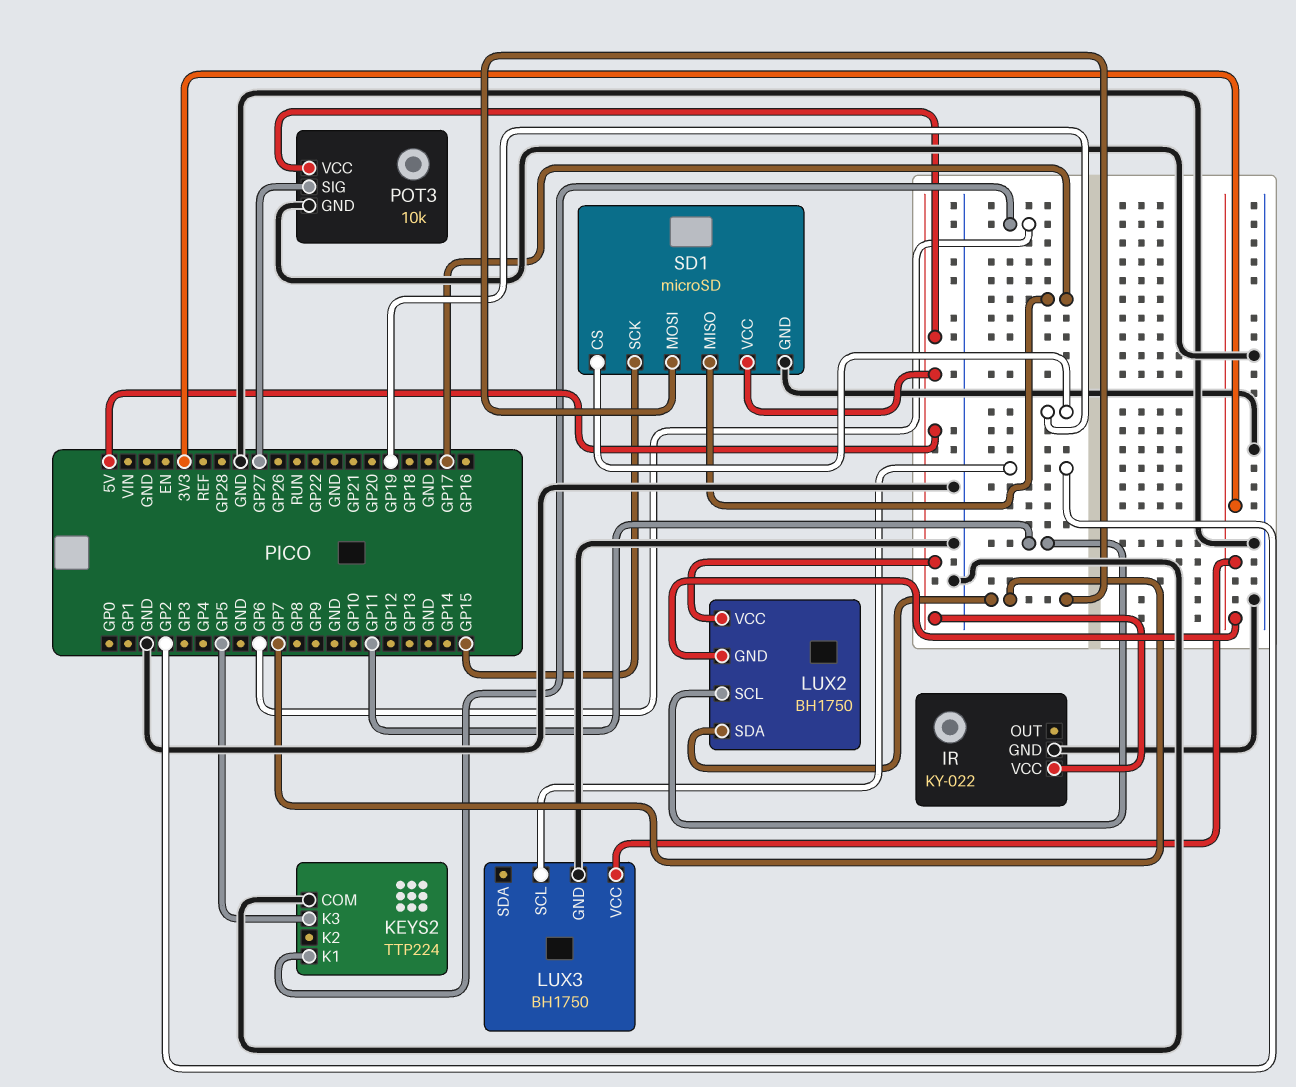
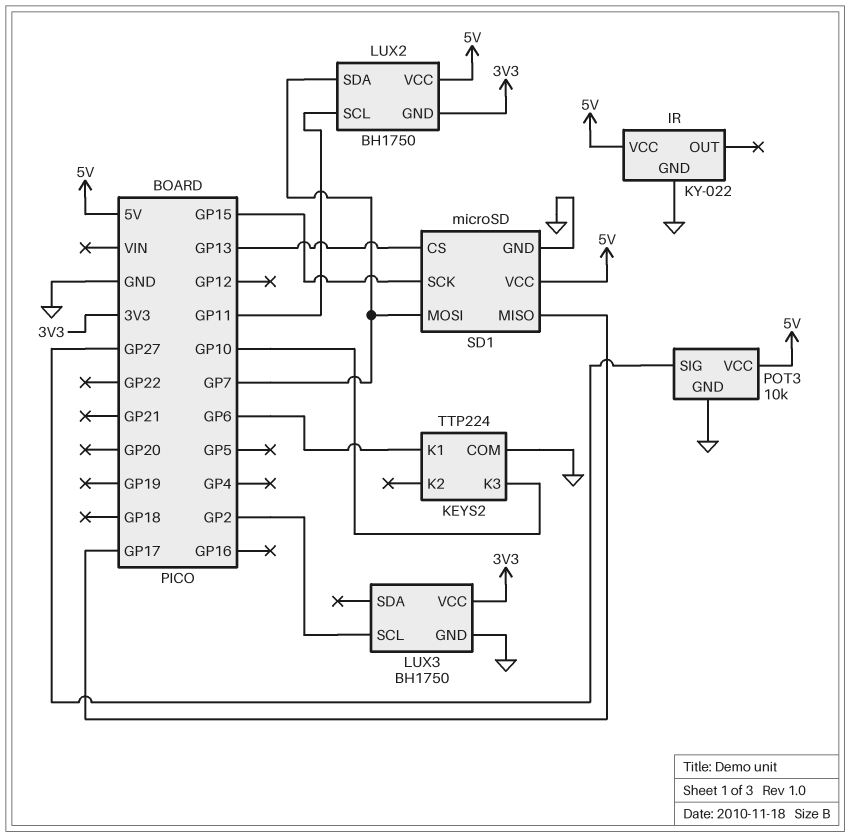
KEYS2 pin K3: GP5 -> GP10
SD1 pin CS: GP19 -> GP13

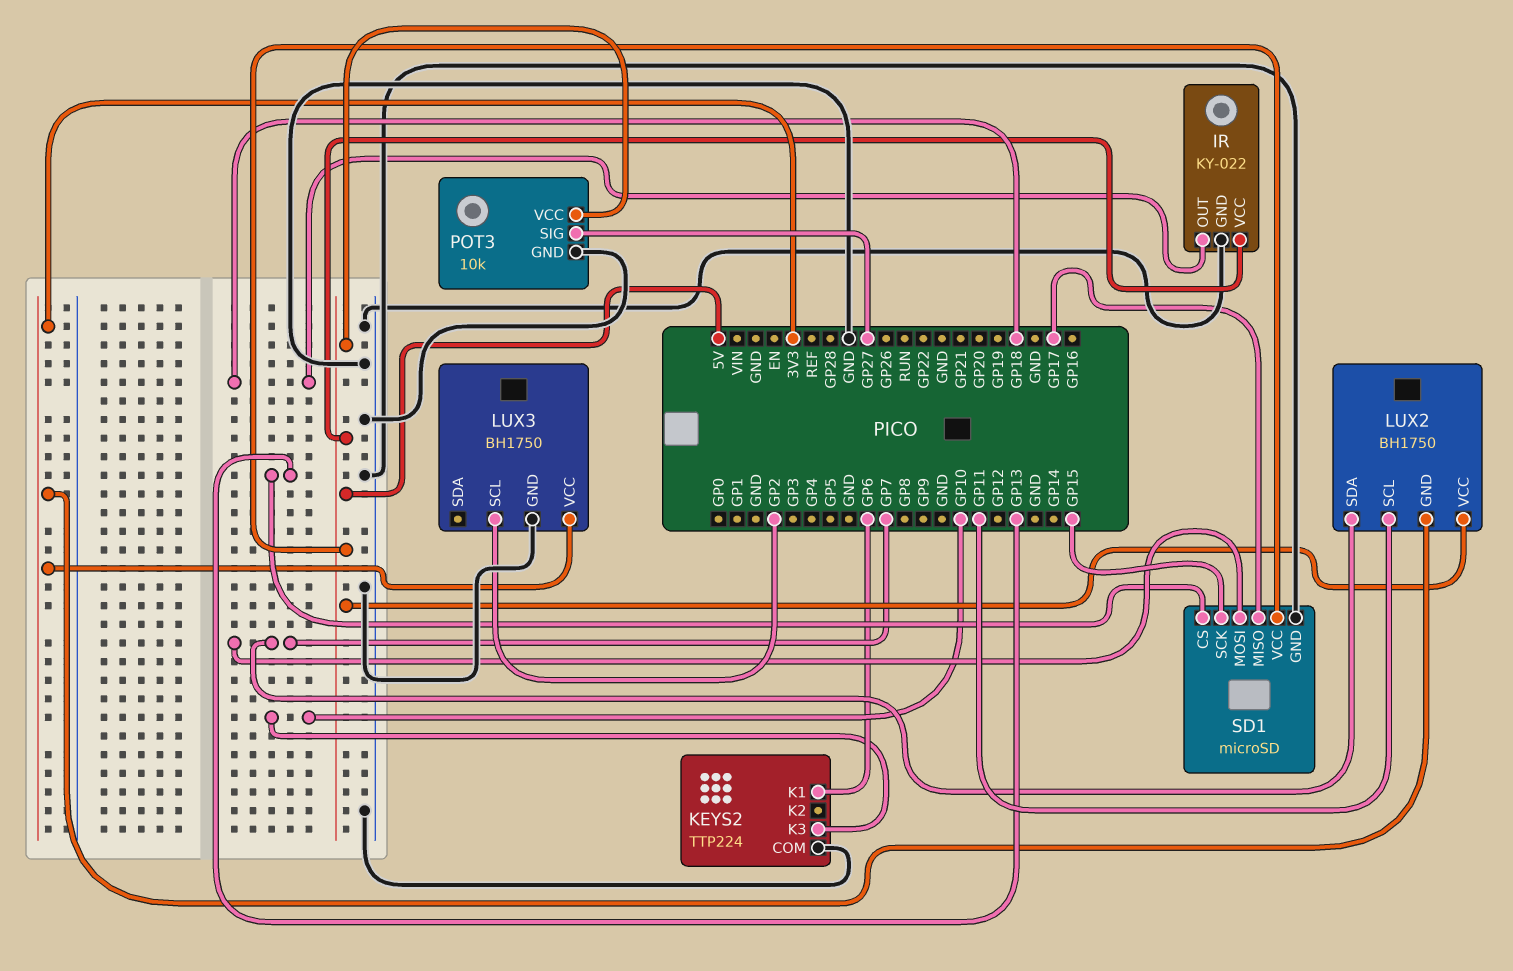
IR pin OUT: none -> GP18

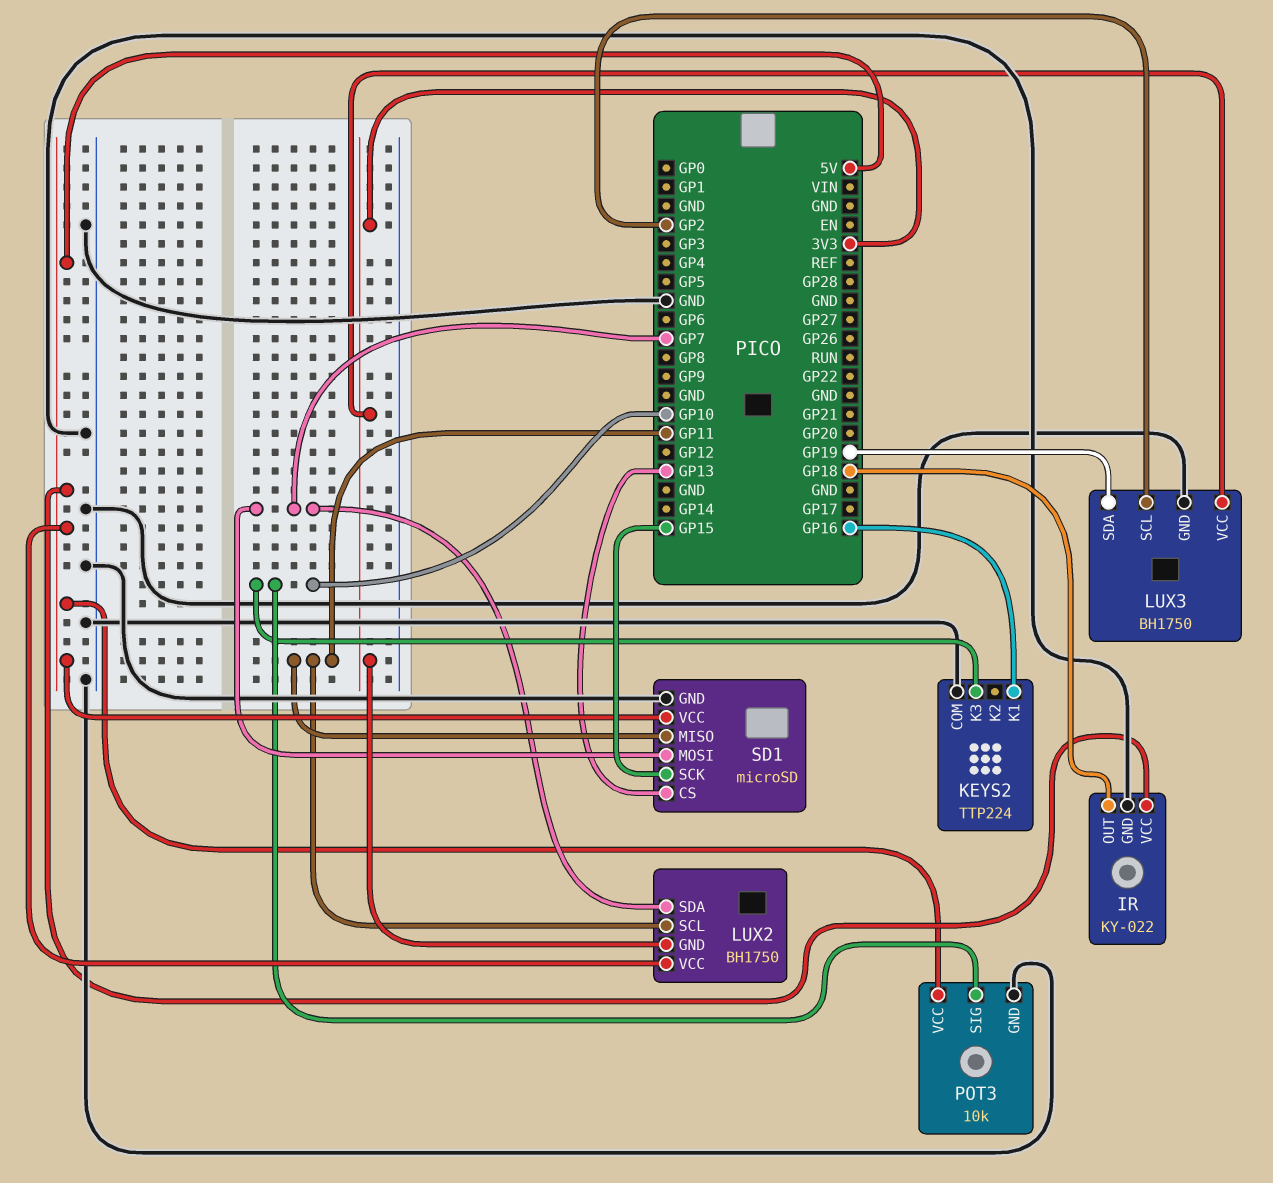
KEYS2 pin K1: GP6 -> GP16
LUX3 pin SDA: none -> GP19
POT3 pin SIG: GP27 -> GP10
SD1 pin MISO: GP17 -> GP11

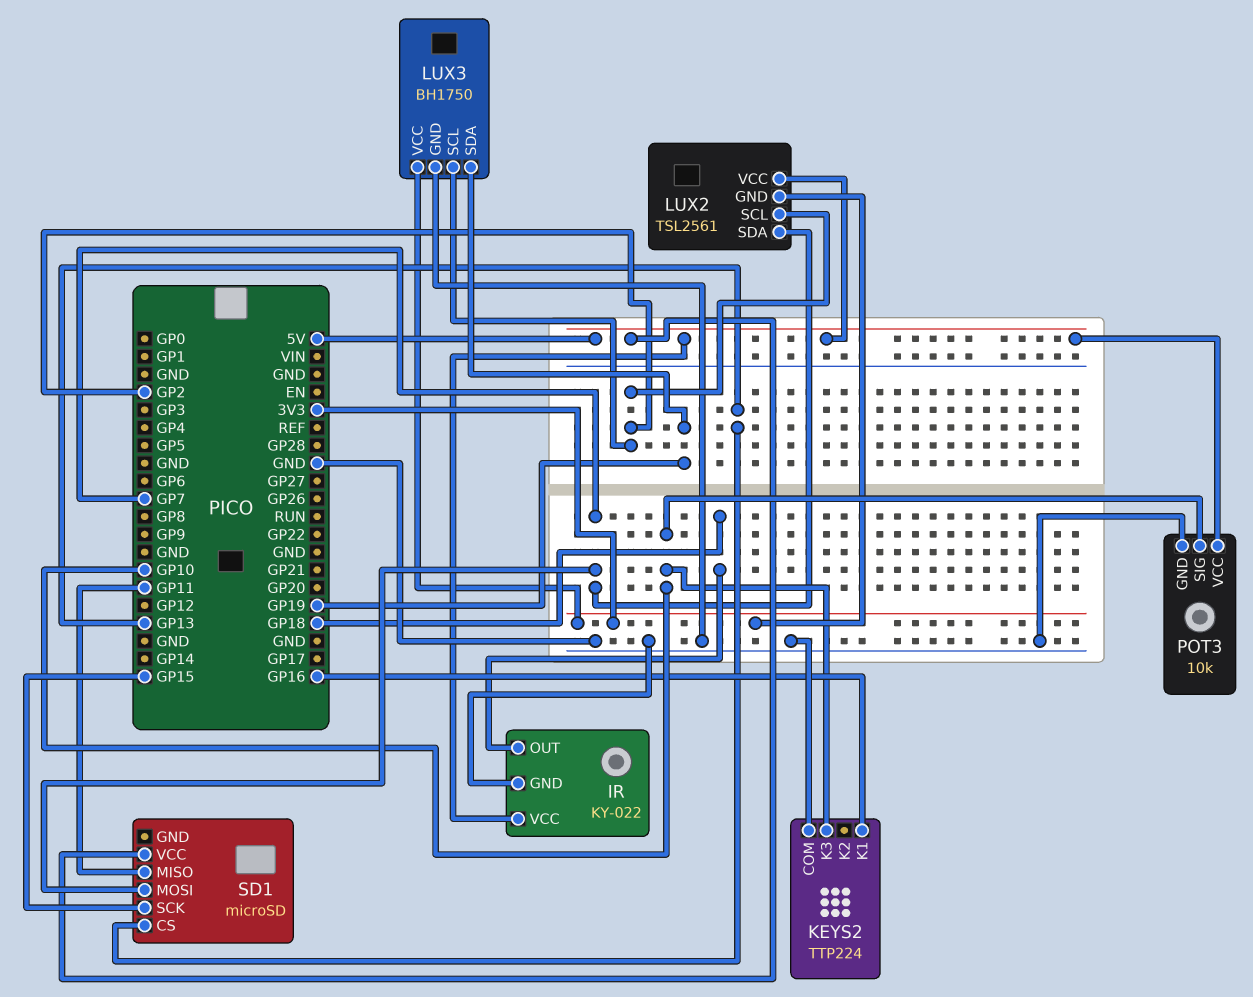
LUX2: BH1750 -> TSL2561
LUX2 pin SCL: GP11 -> GP2
SD1 pin GND: GND -> none

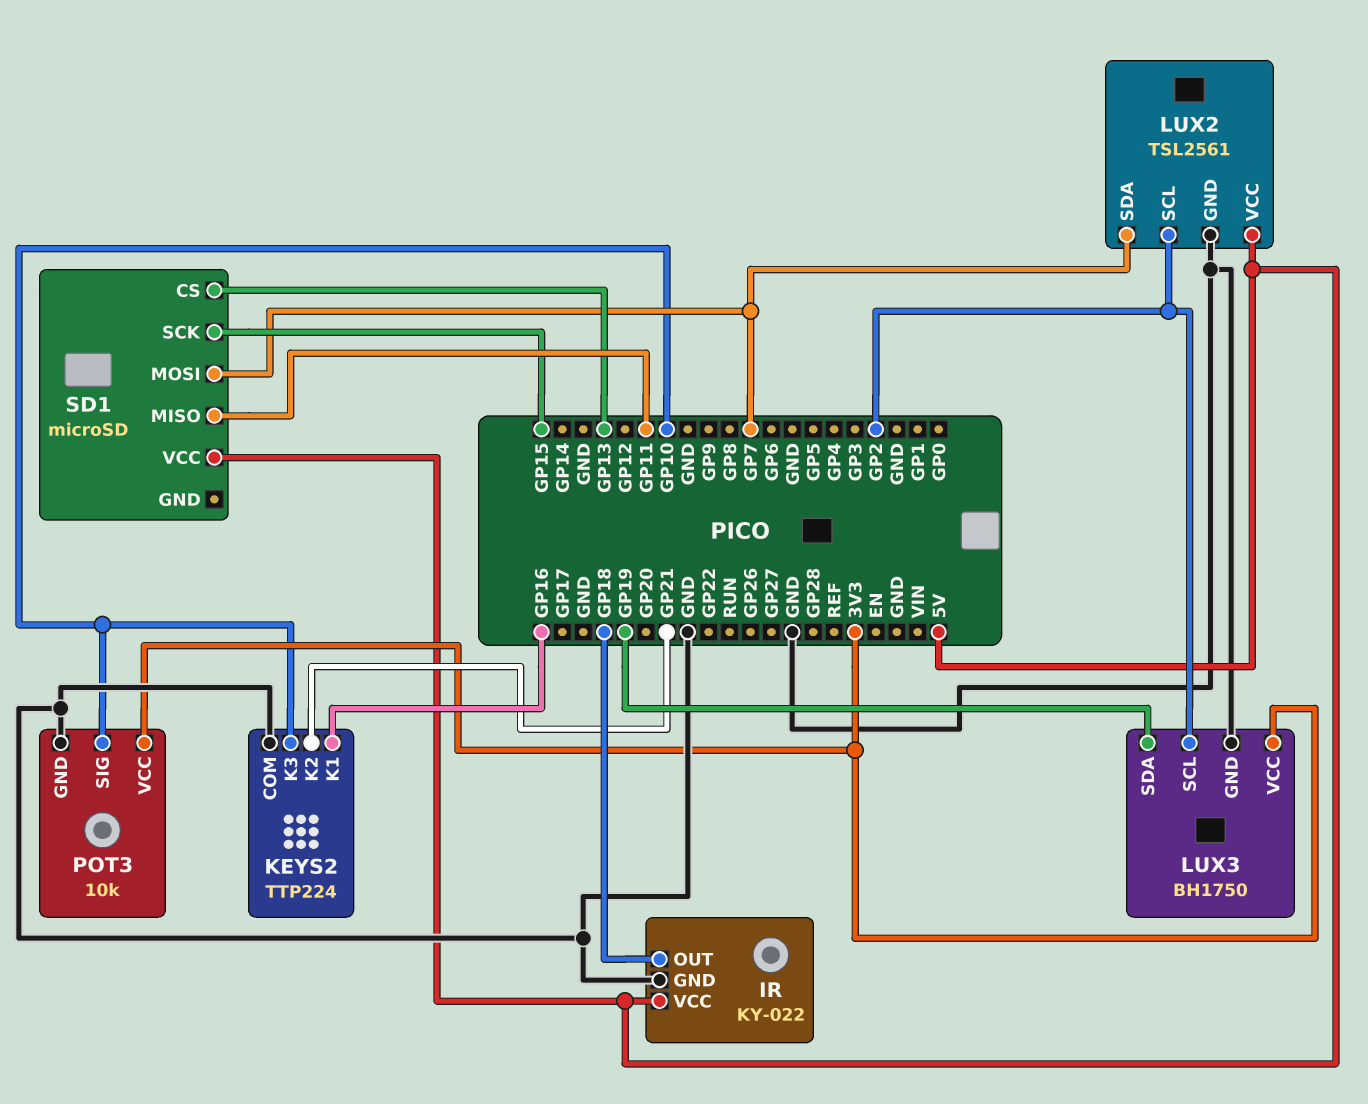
KEYS2 pin K2: none -> GP21
LUX2 pin GND: 3V3 -> GND
POT3 pin VCC: 5V -> 3V3

